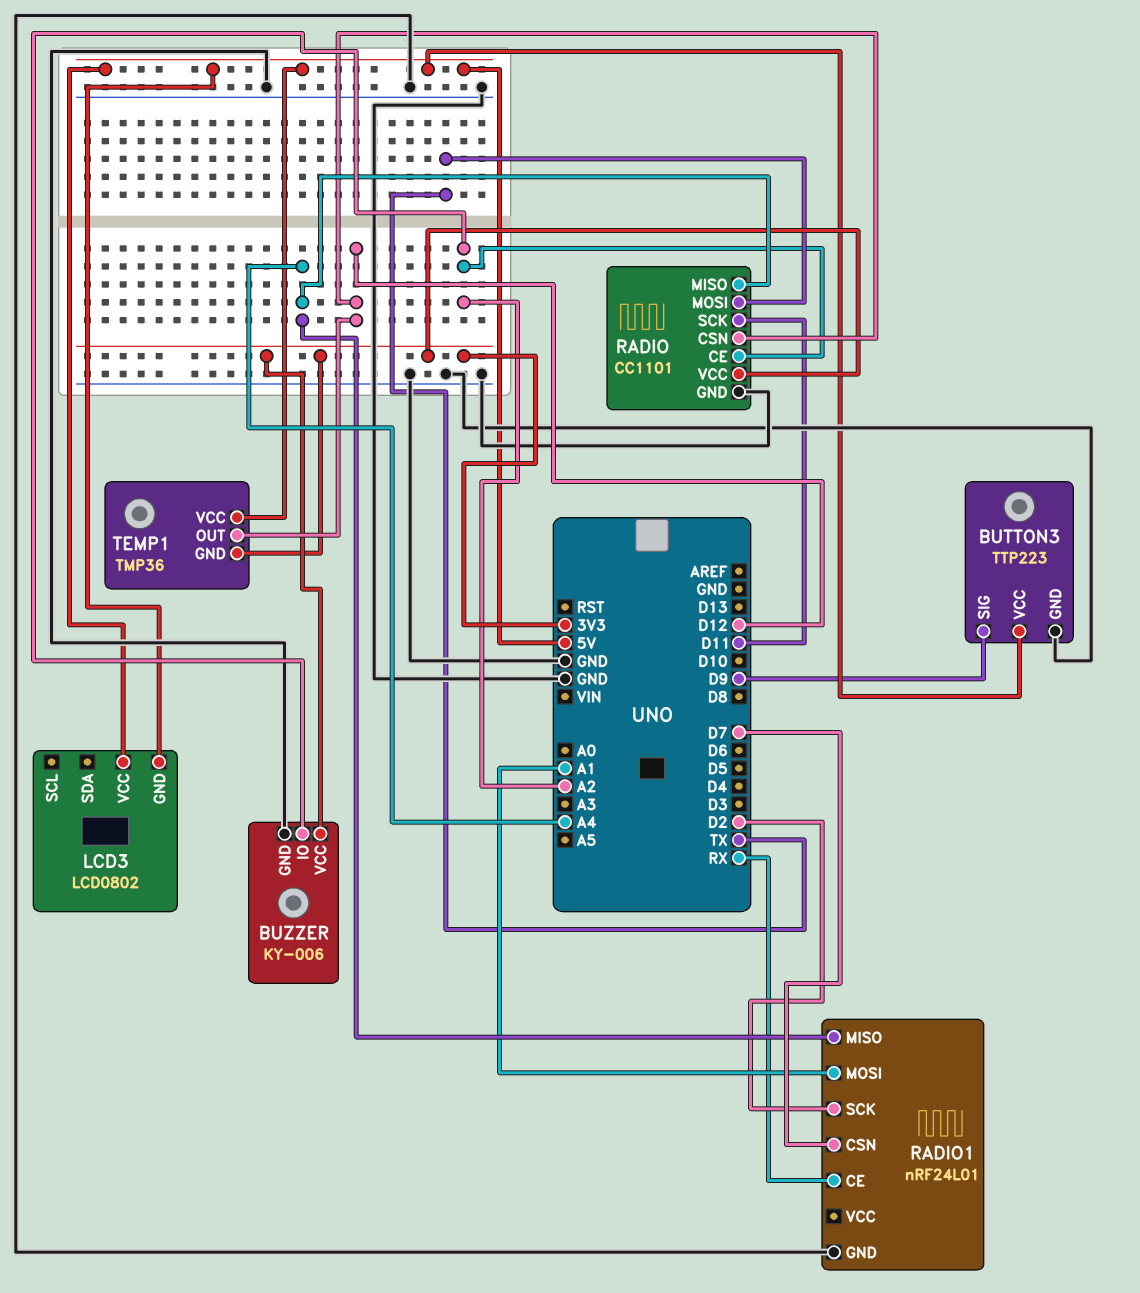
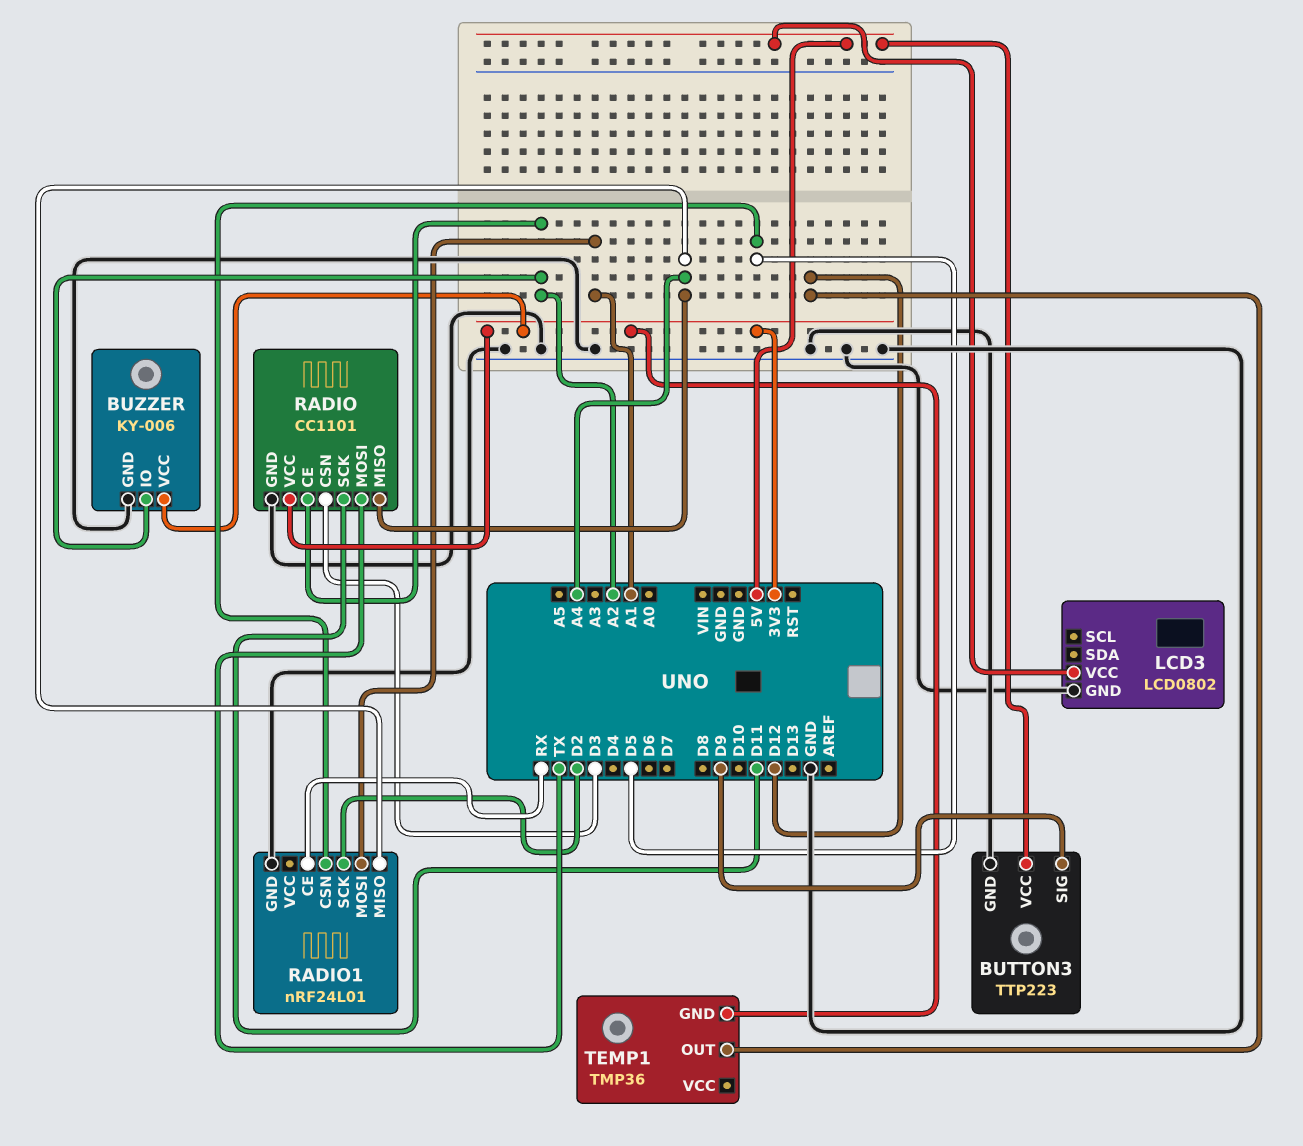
LCD3 pin GND: 5V -> GND
RADIO pin CSN: D12 -> D3
RADIO1 pin CSN: D7 -> D5
TEMP1 pin VCC: 5V -> none

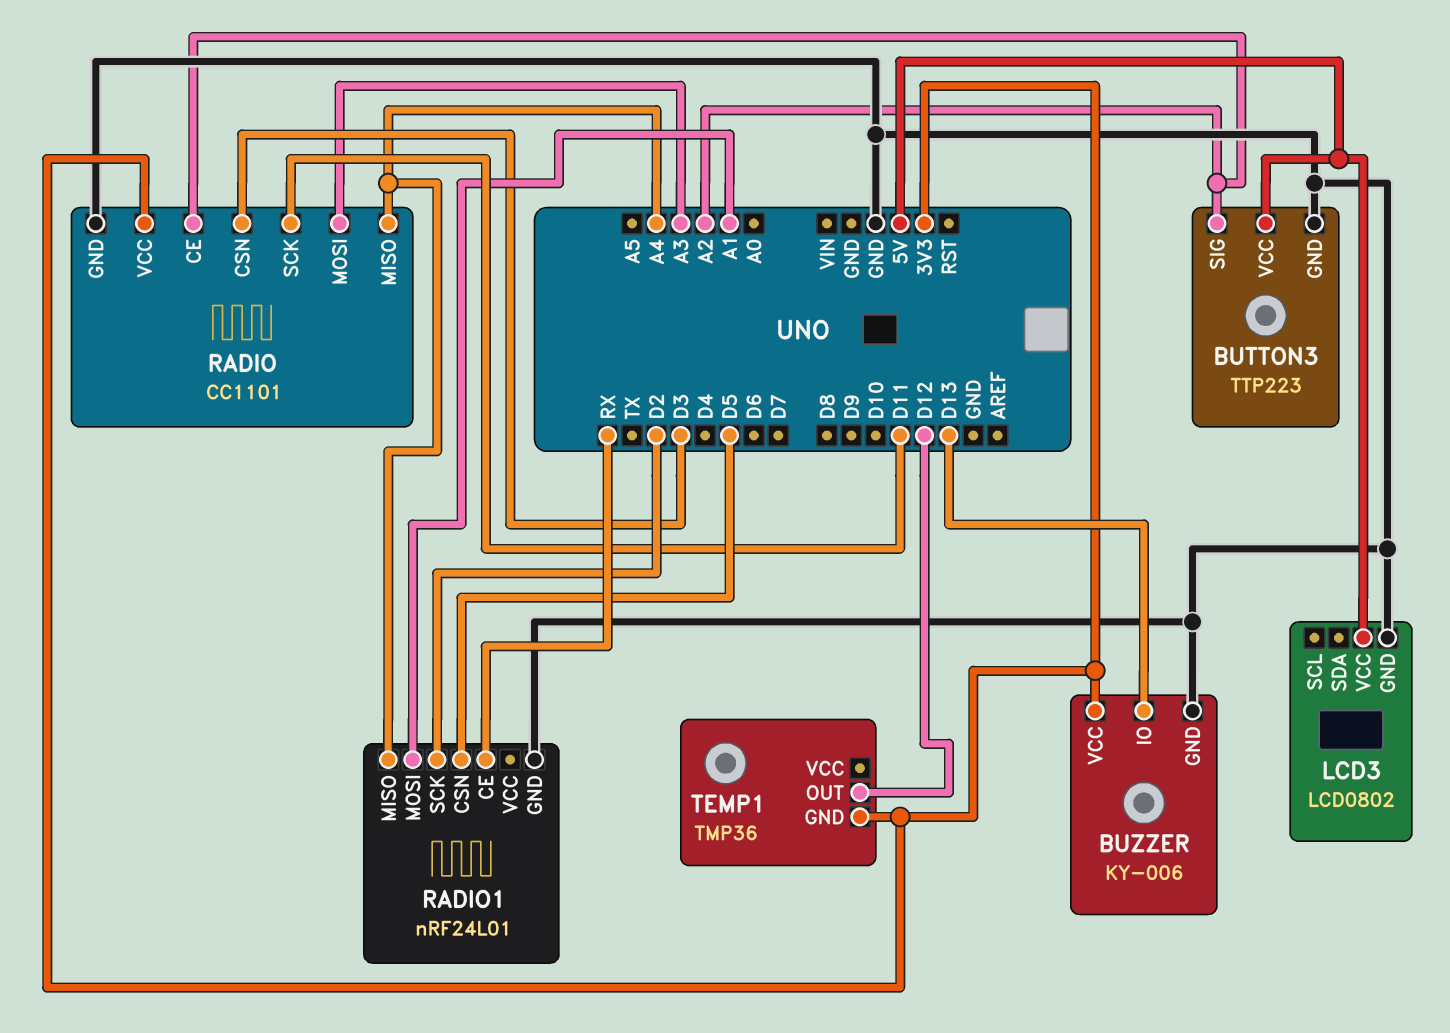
BUTTON3 pin SIG: D9 -> A2
BUZZER pin IO: A2 -> D13
RADIO pin MOSI: TX -> A3

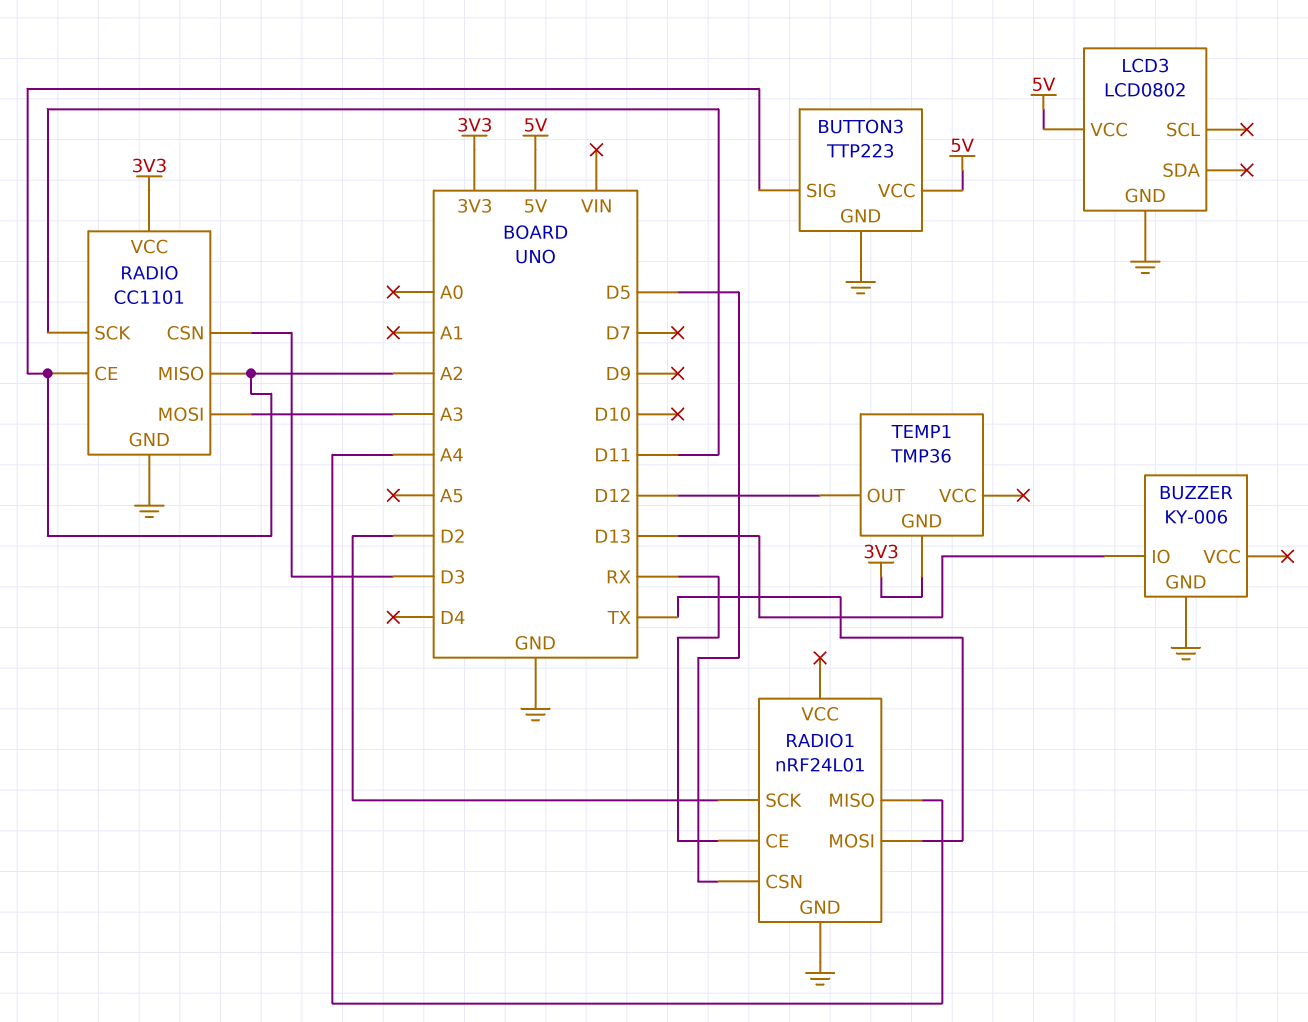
BUZZER pin VCC: 3V3 -> none
RADIO pin MISO: A4 -> A2
RADIO1 pin MOSI: A1 -> TX

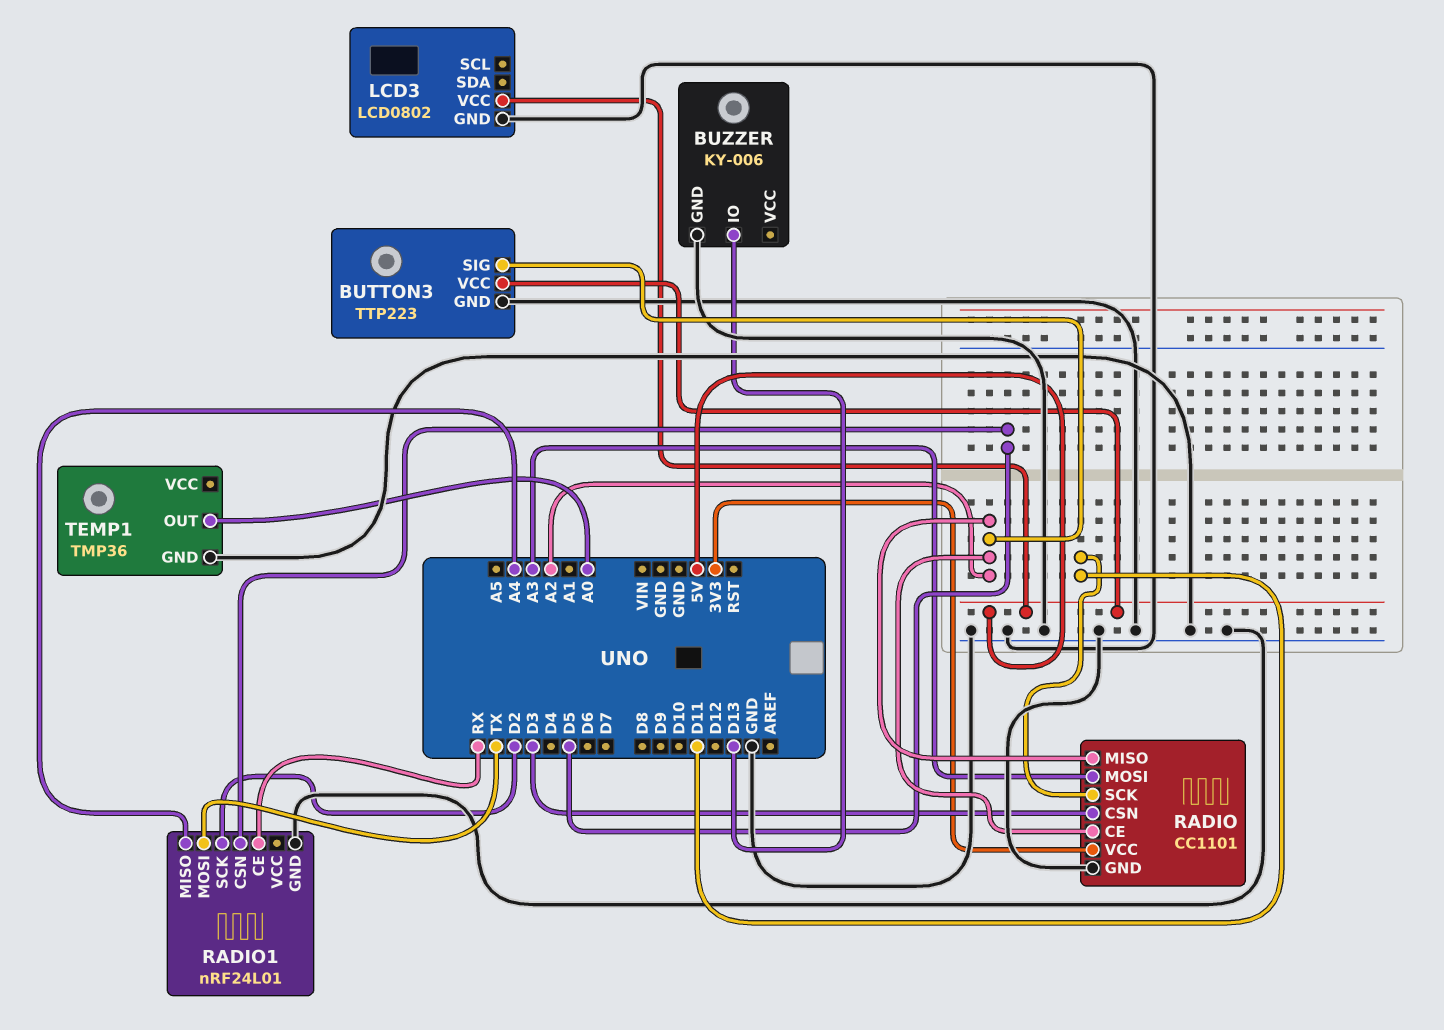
TEMP1 pin GND: 3V3 -> GND
TEMP1 pin OUT: D12 -> A0

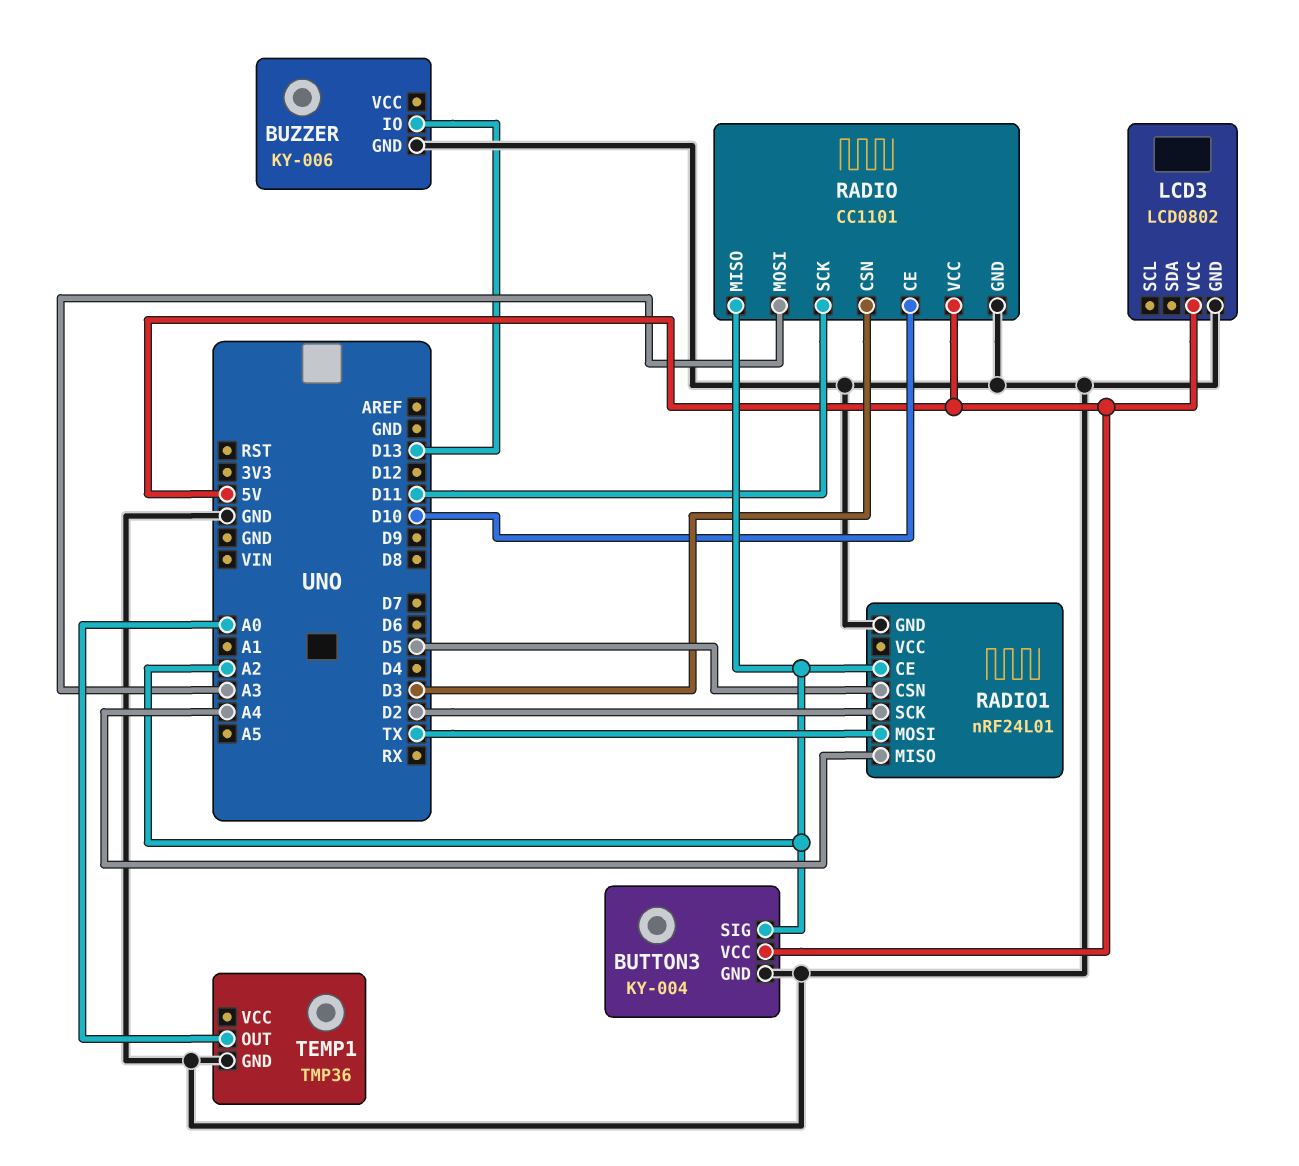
BUTTON3: TTP223 -> KY-004
RADIO pin CE: A2 -> D10
RADIO pin VCC: 3V3 -> 5V
RADIO1 pin CE: RX -> A2

